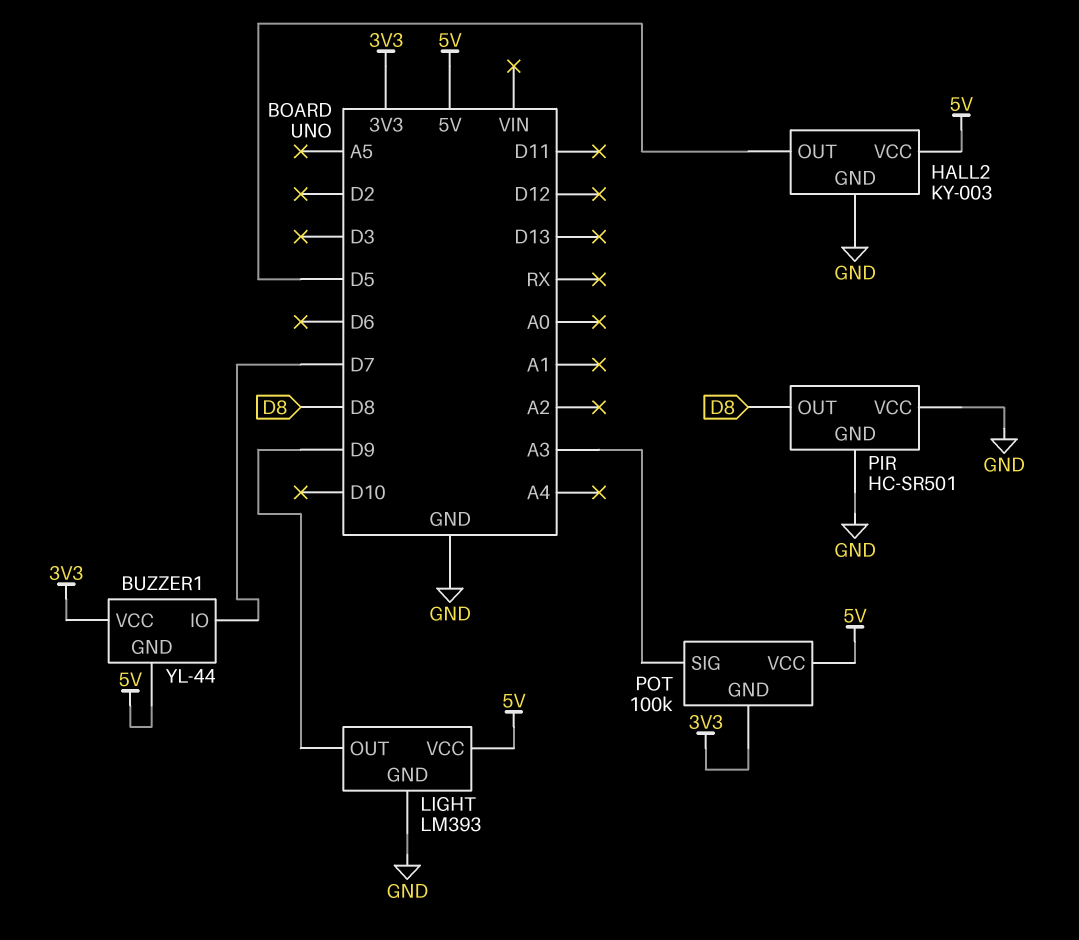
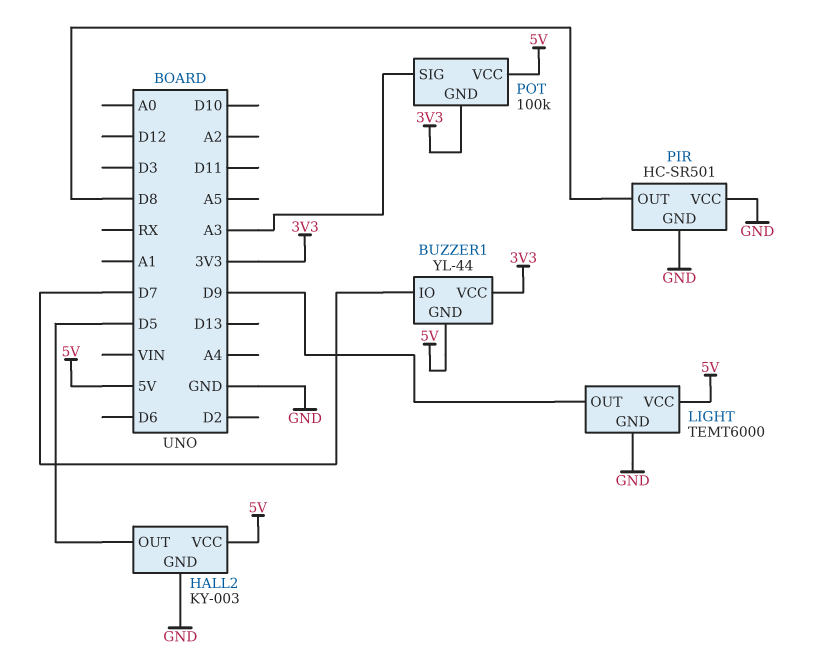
LIGHT: LM393 -> TEMT6000

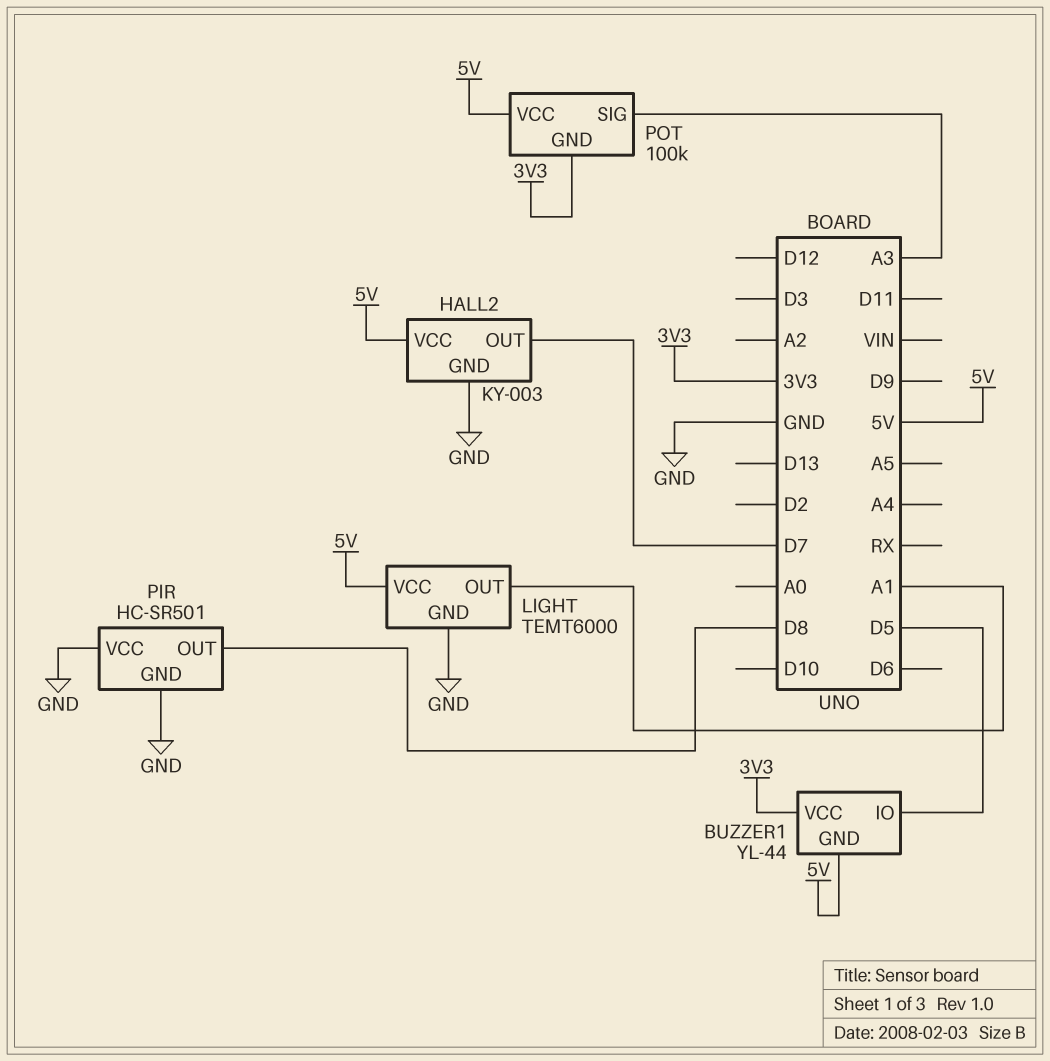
BUZZER1 pin IO: D7 -> D5
HALL2 pin OUT: D5 -> D7
LIGHT pin OUT: D9 -> A1

